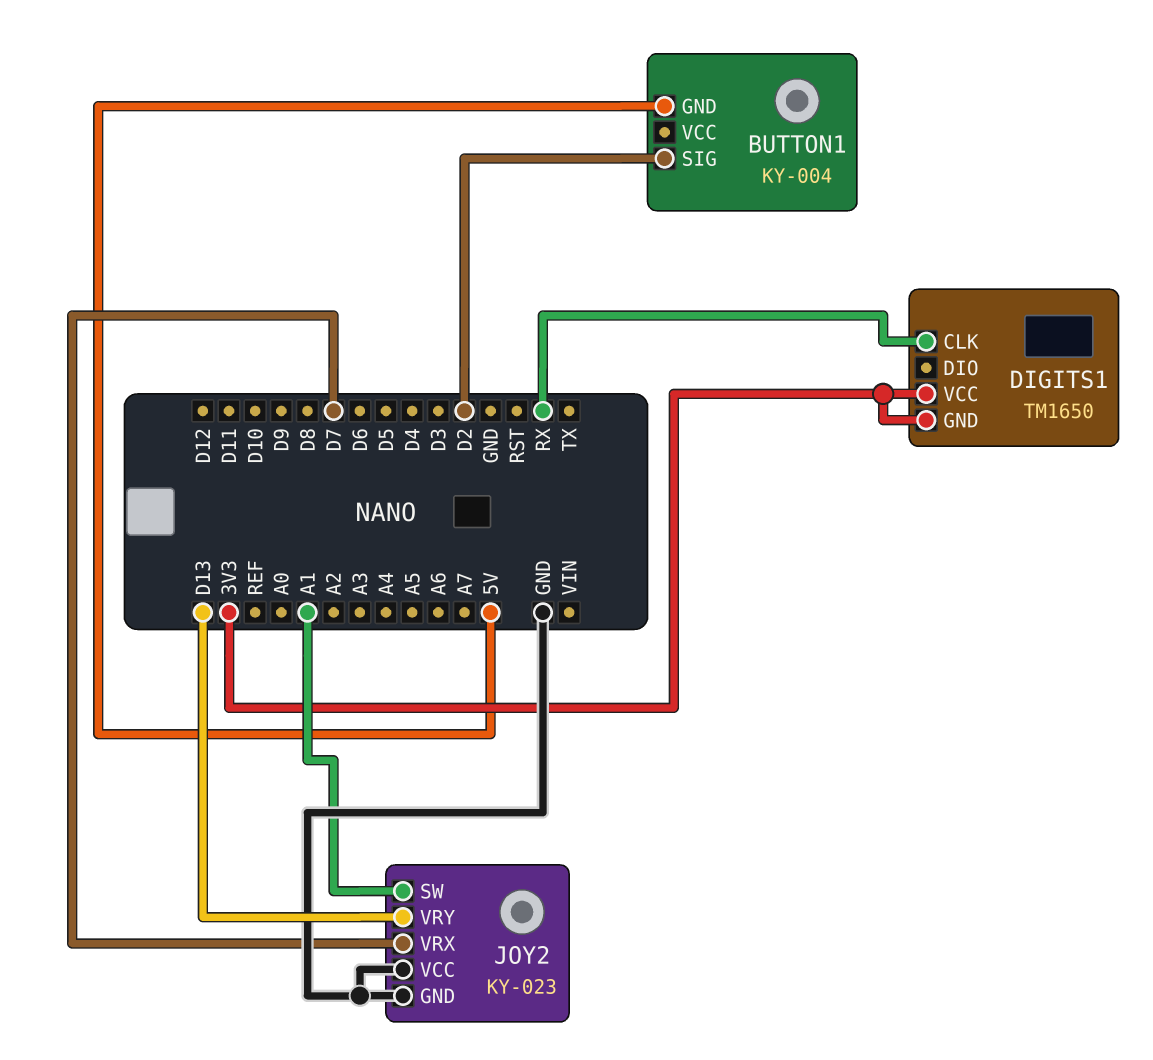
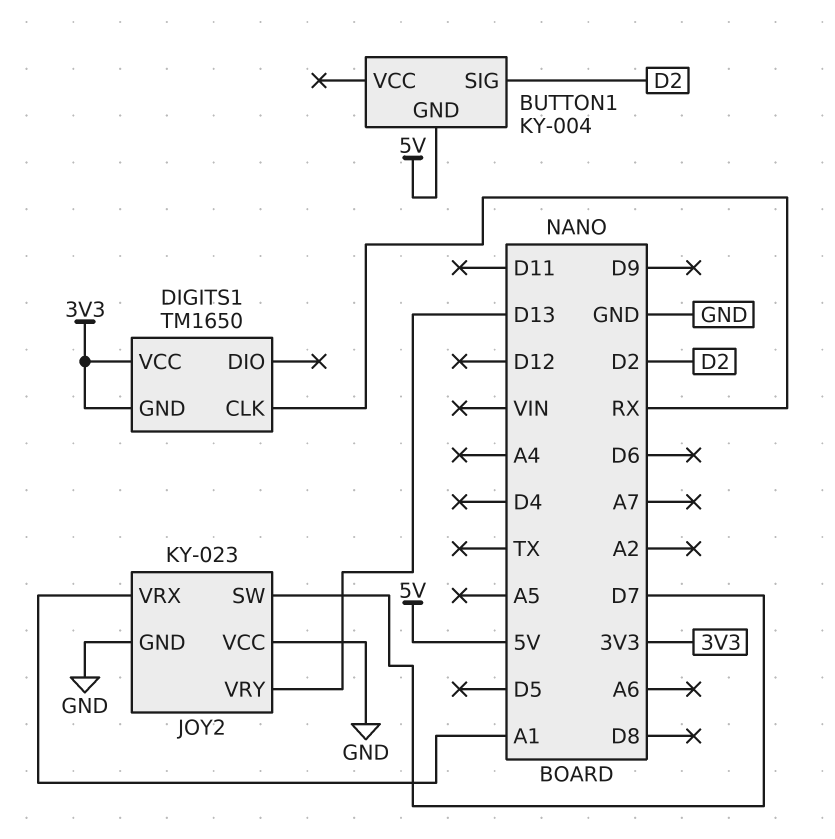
JOY2 pin SW: A1 -> D7
JOY2 pin VRX: D7 -> A1

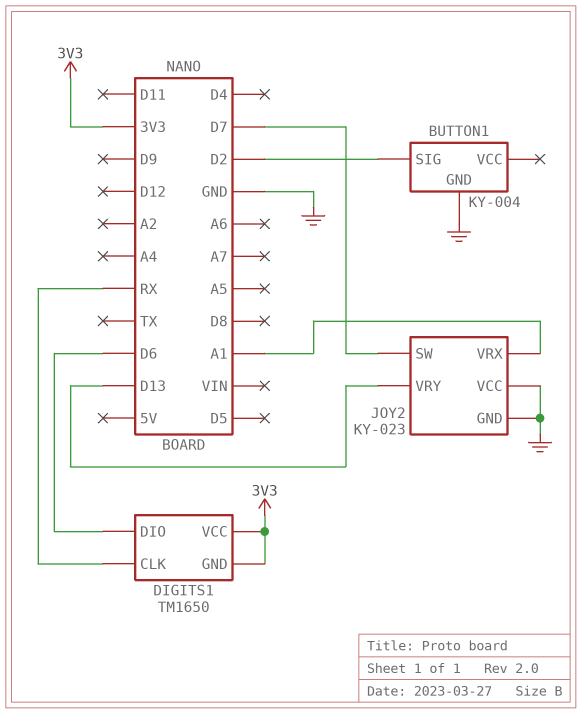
BUTTON1 pin GND: 5V -> GND
DIGITS1 pin DIO: none -> D6

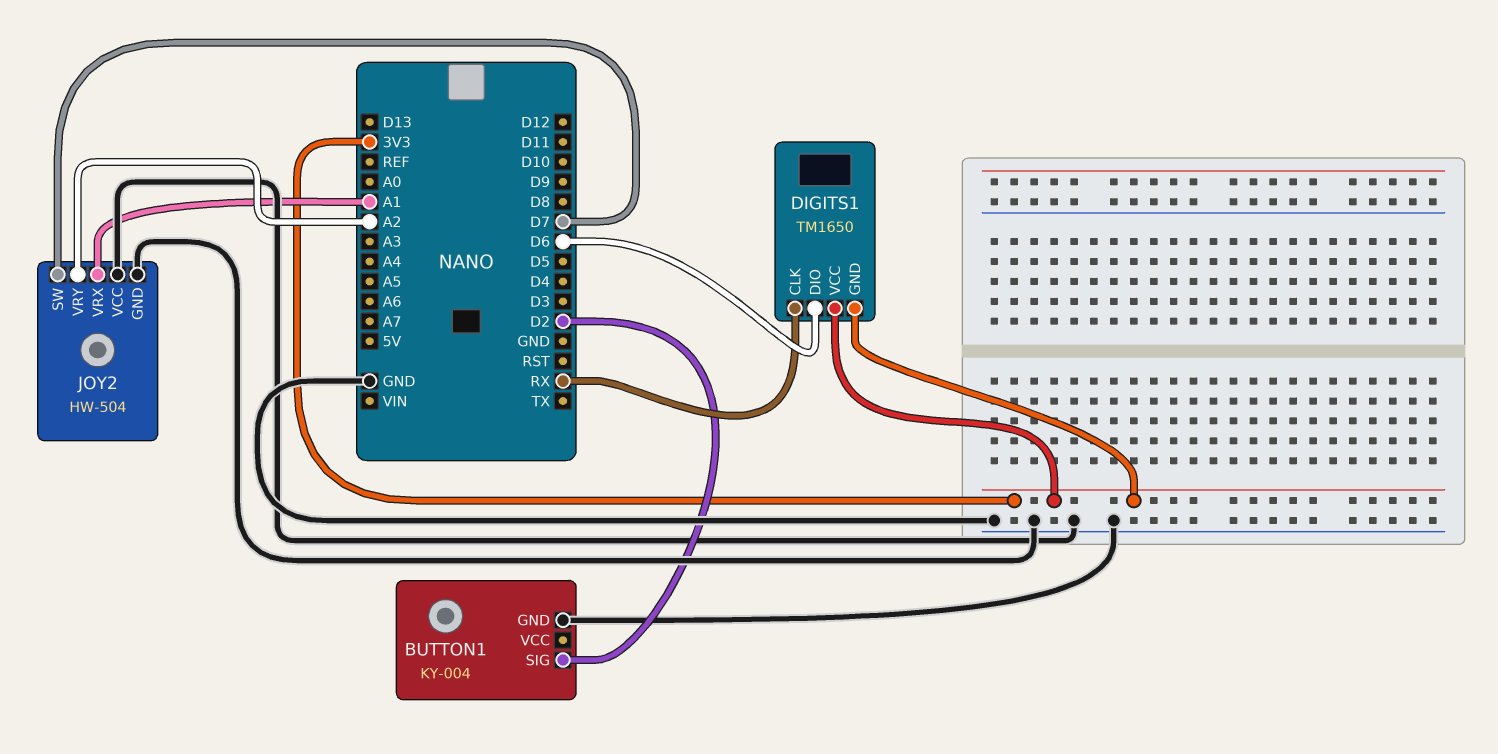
JOY2: KY-023 -> HW-504
JOY2 pin VRY: D13 -> A2

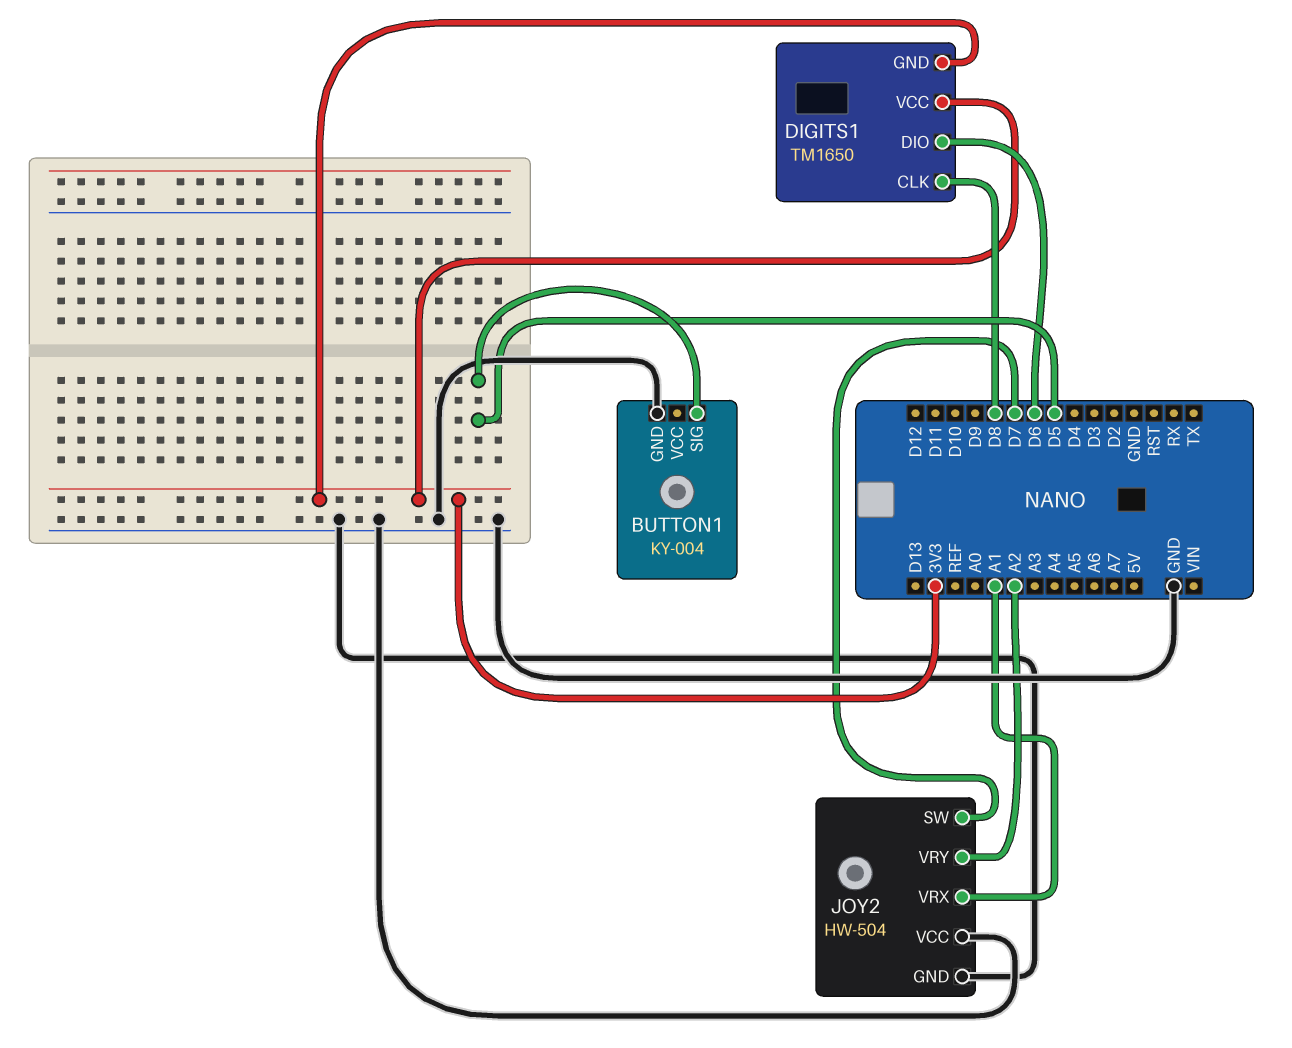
BUTTON1 pin SIG: D2 -> D5
DIGITS1 pin CLK: RX -> D8

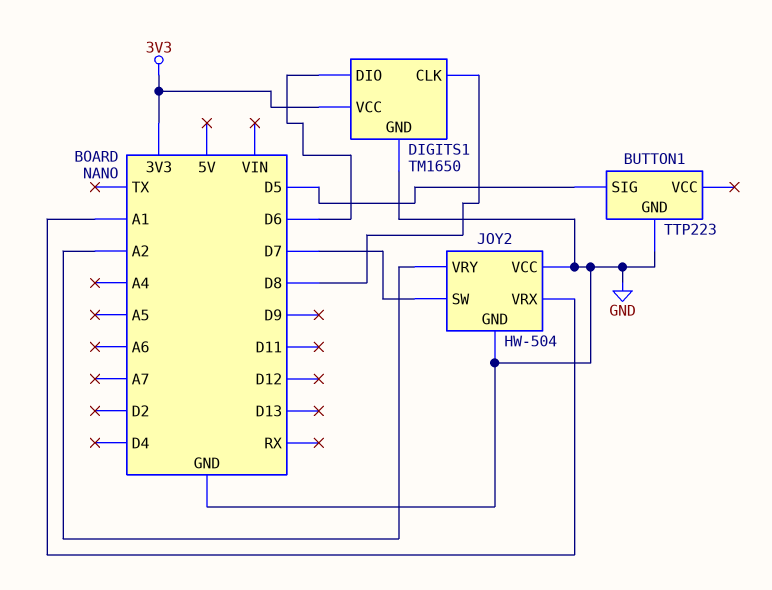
BUTTON1: KY-004 -> TTP223
DIGITS1 pin GND: 3V3 -> GND

